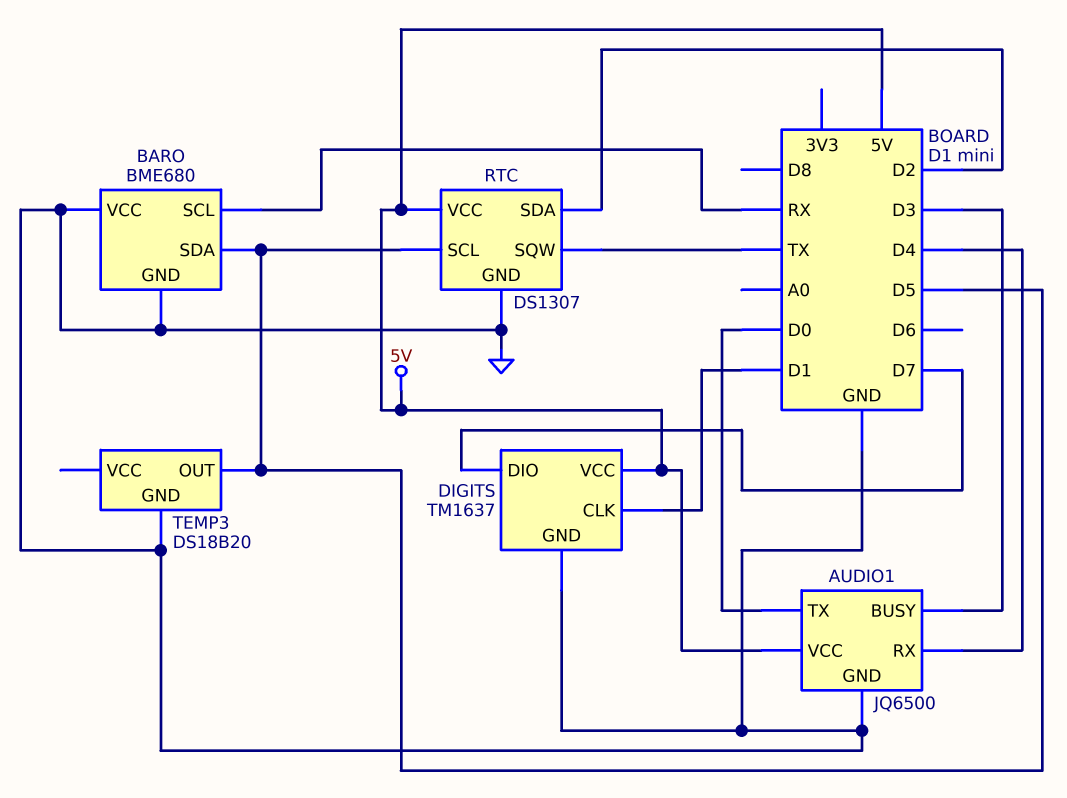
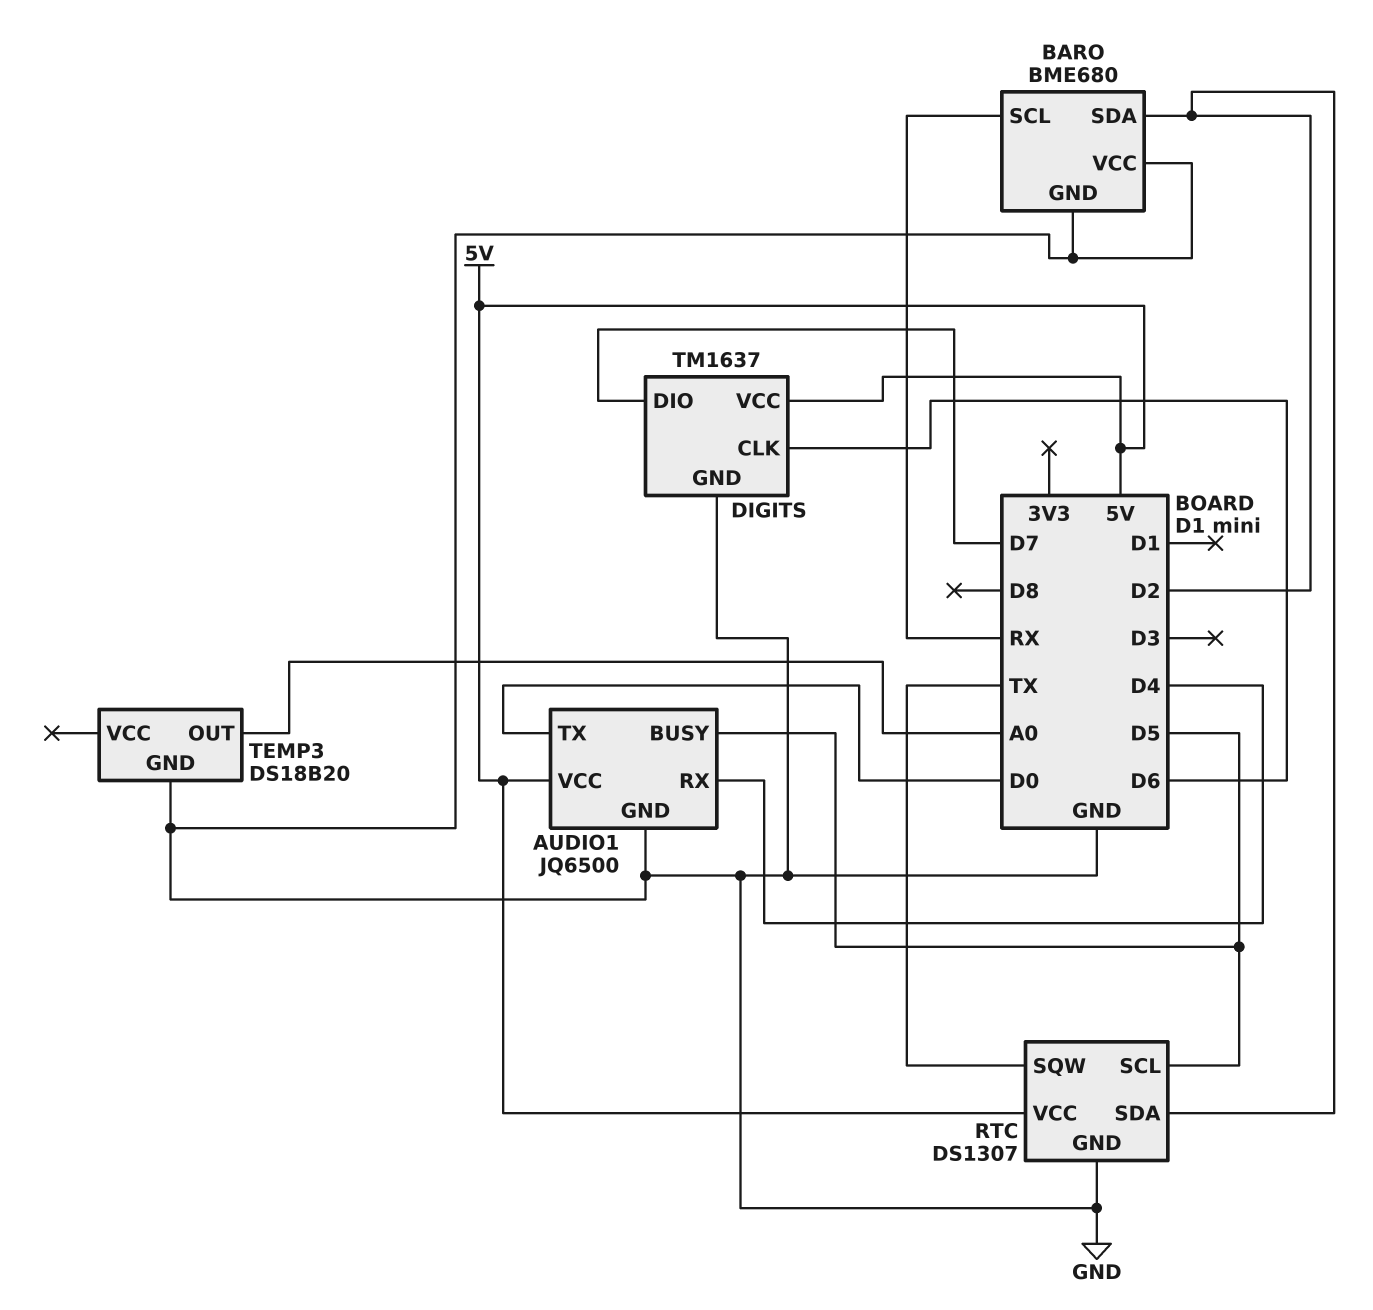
AUDIO1 pin BUSY: D3 -> D5
BARO pin SDA: D5 -> D2
DIGITS pin CLK: D1 -> D6
TEMP3 pin OUT: D5 -> A0

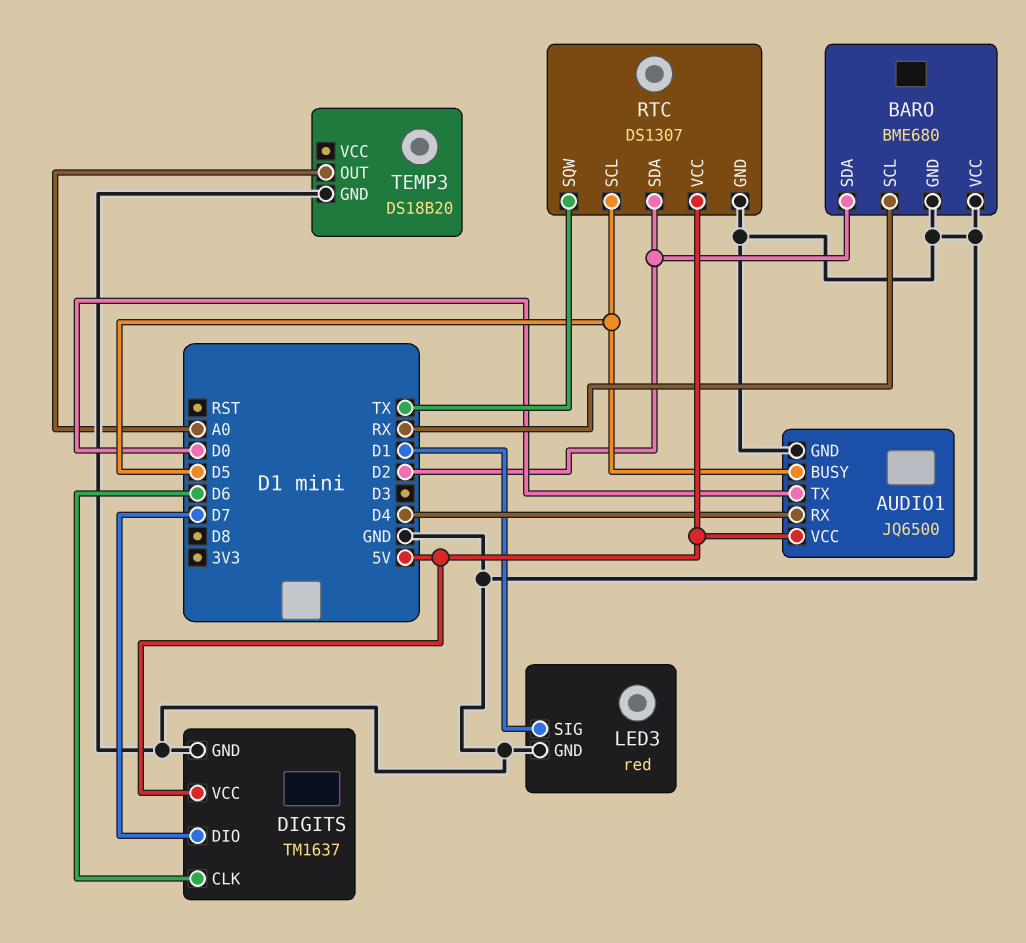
LED3: none -> red
LED3 pin GND: none -> GND
LED3 pin SIG: none -> D1

